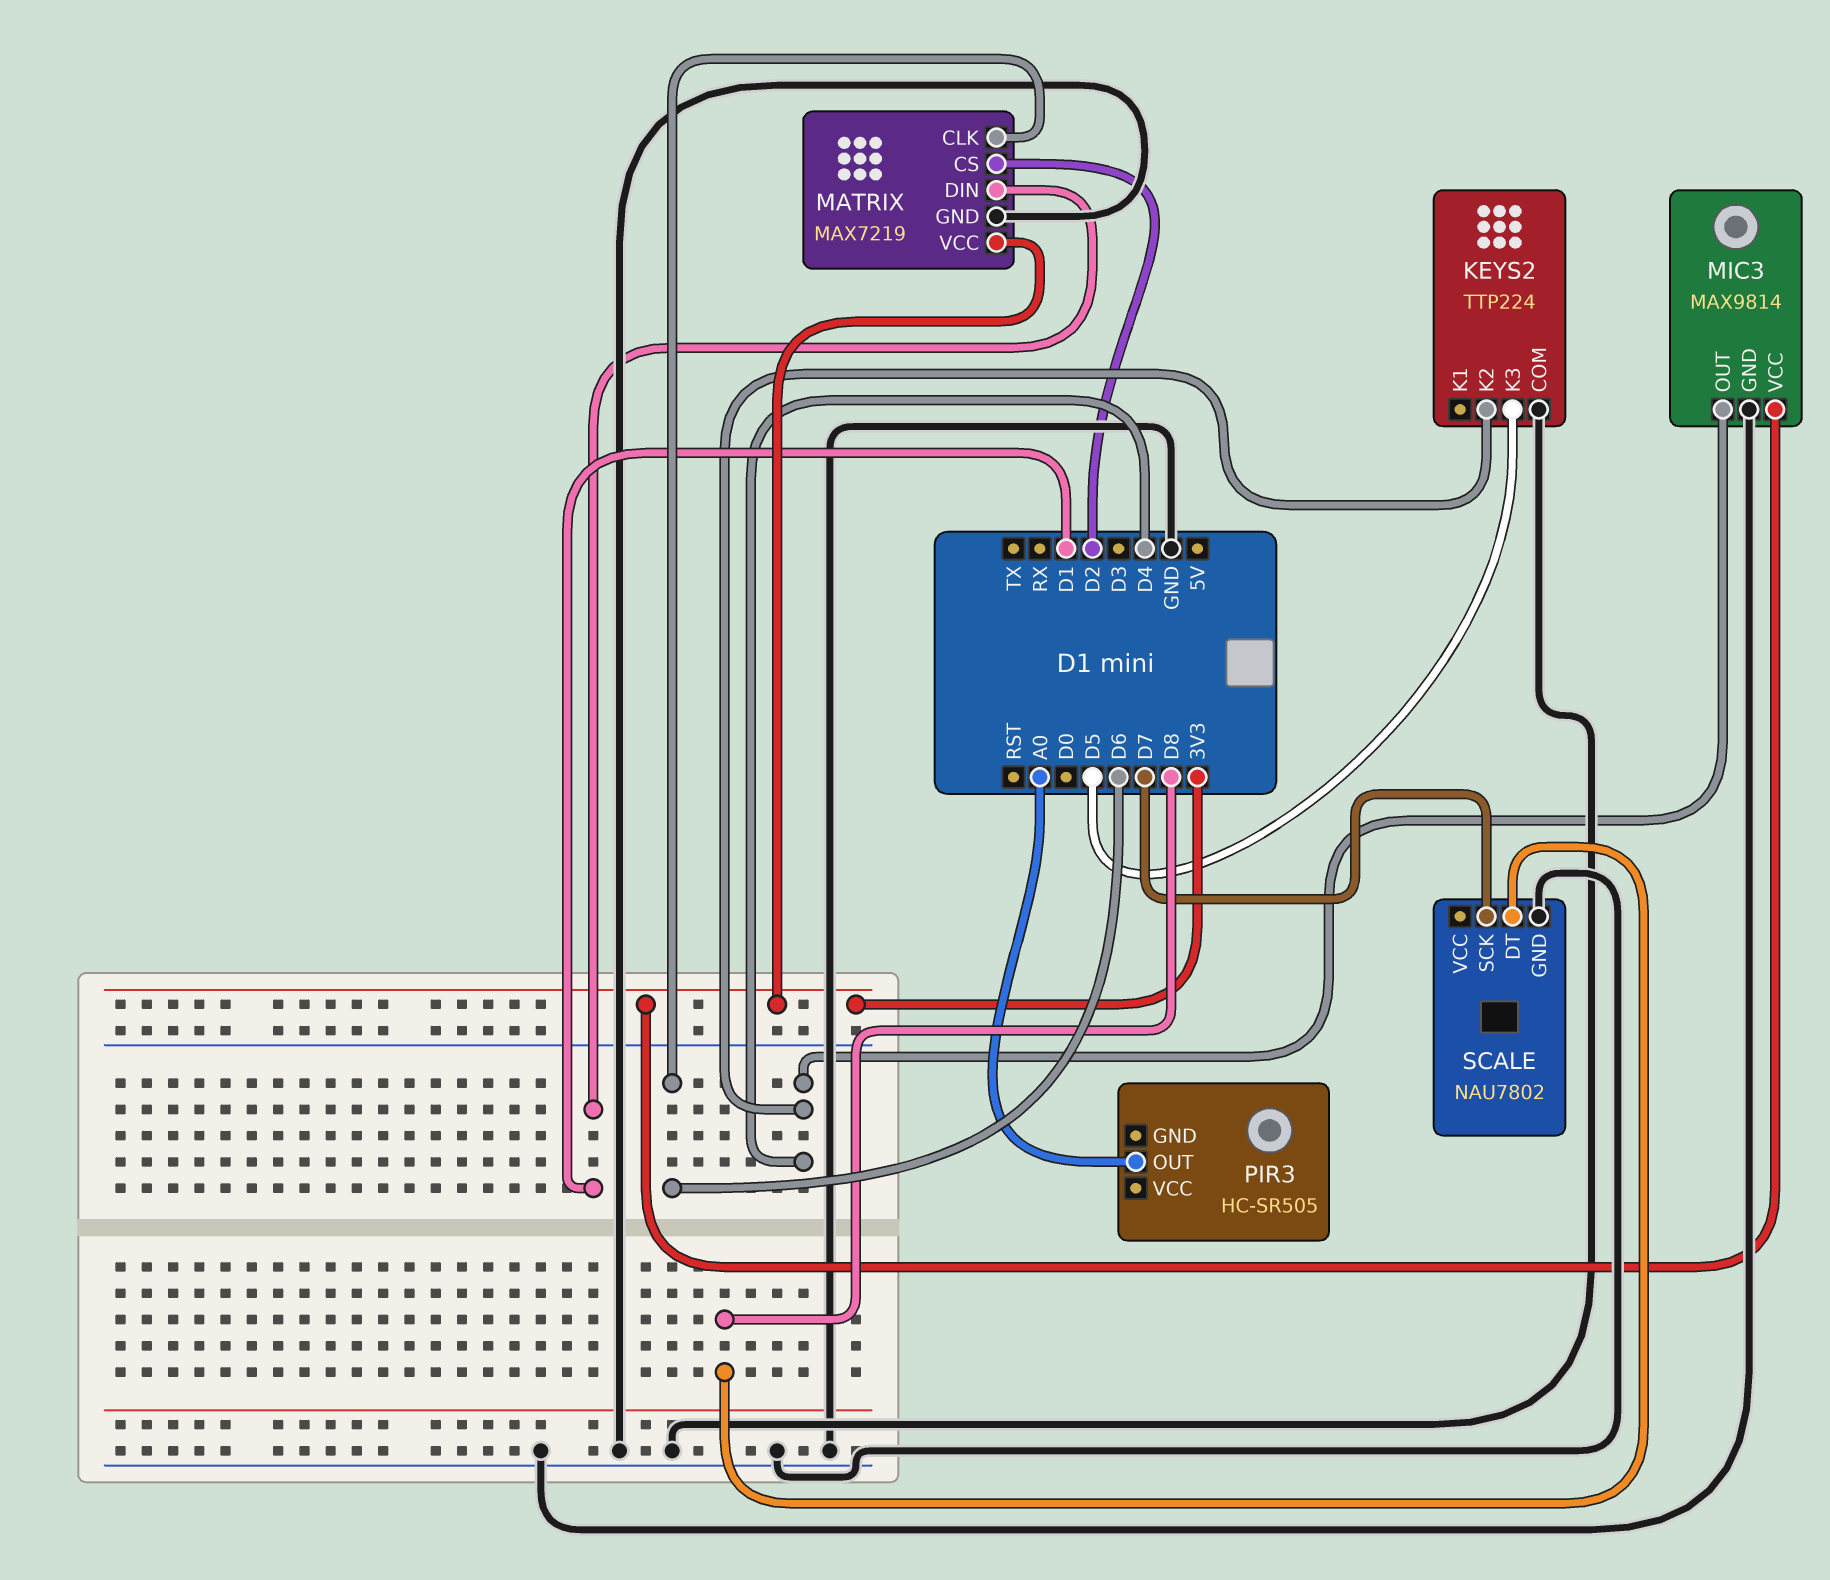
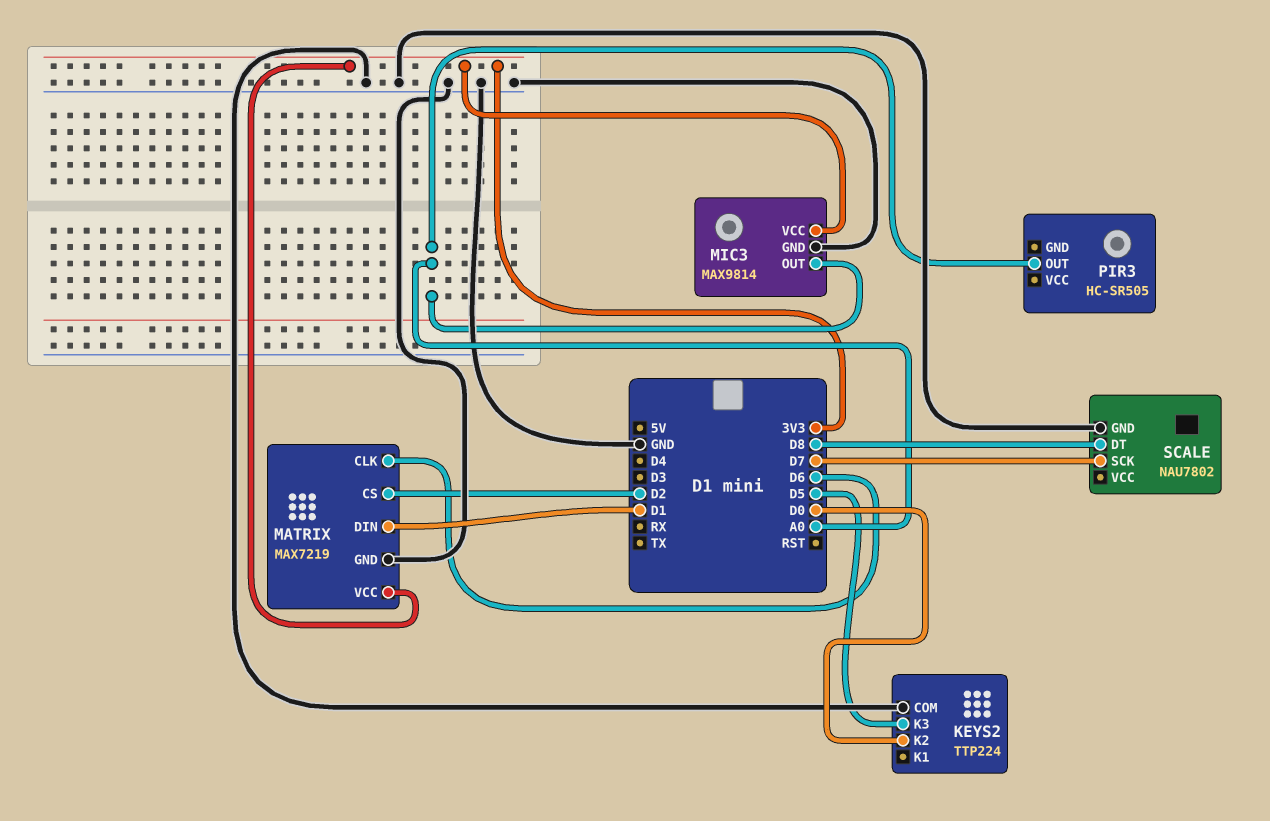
KEYS2 pin K2: D4 -> D0
MIC3 pin OUT: D4 -> A0

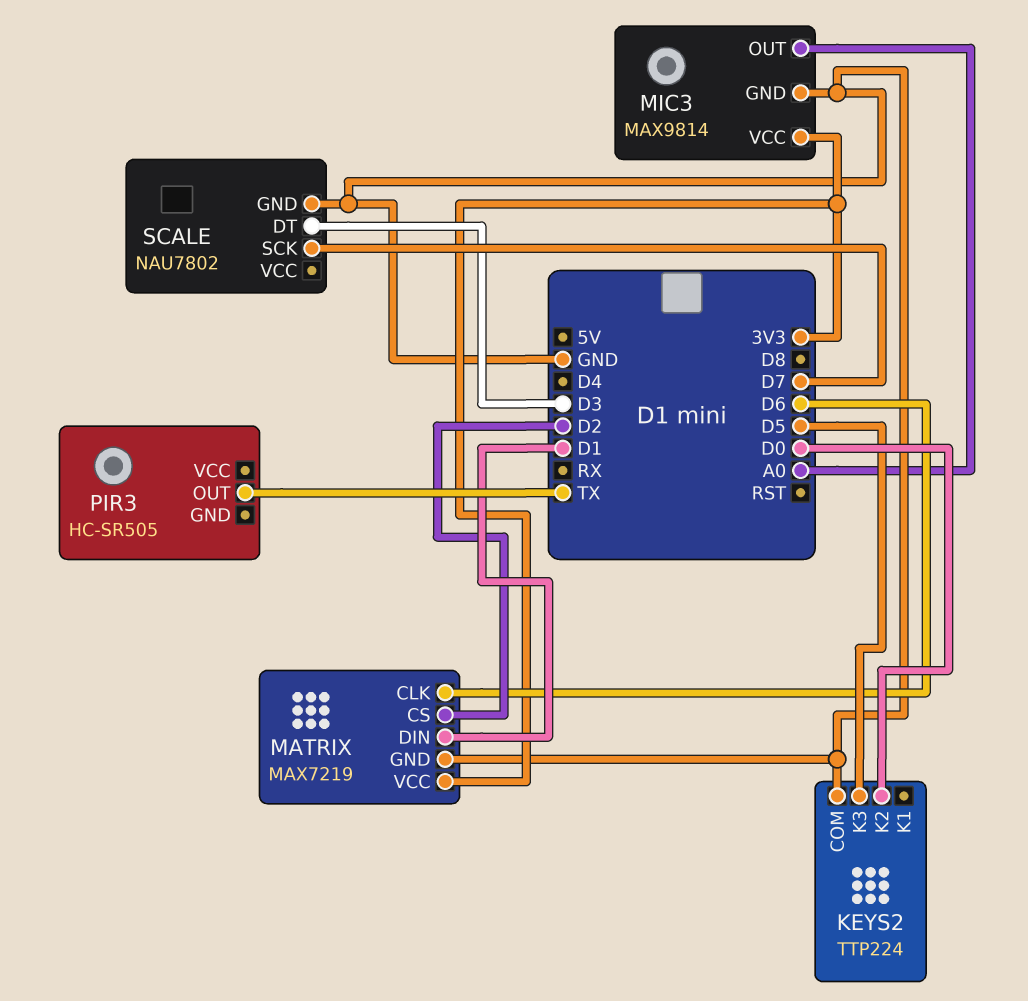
PIR3 pin OUT: A0 -> TX
SCALE pin DT: D8 -> D3

